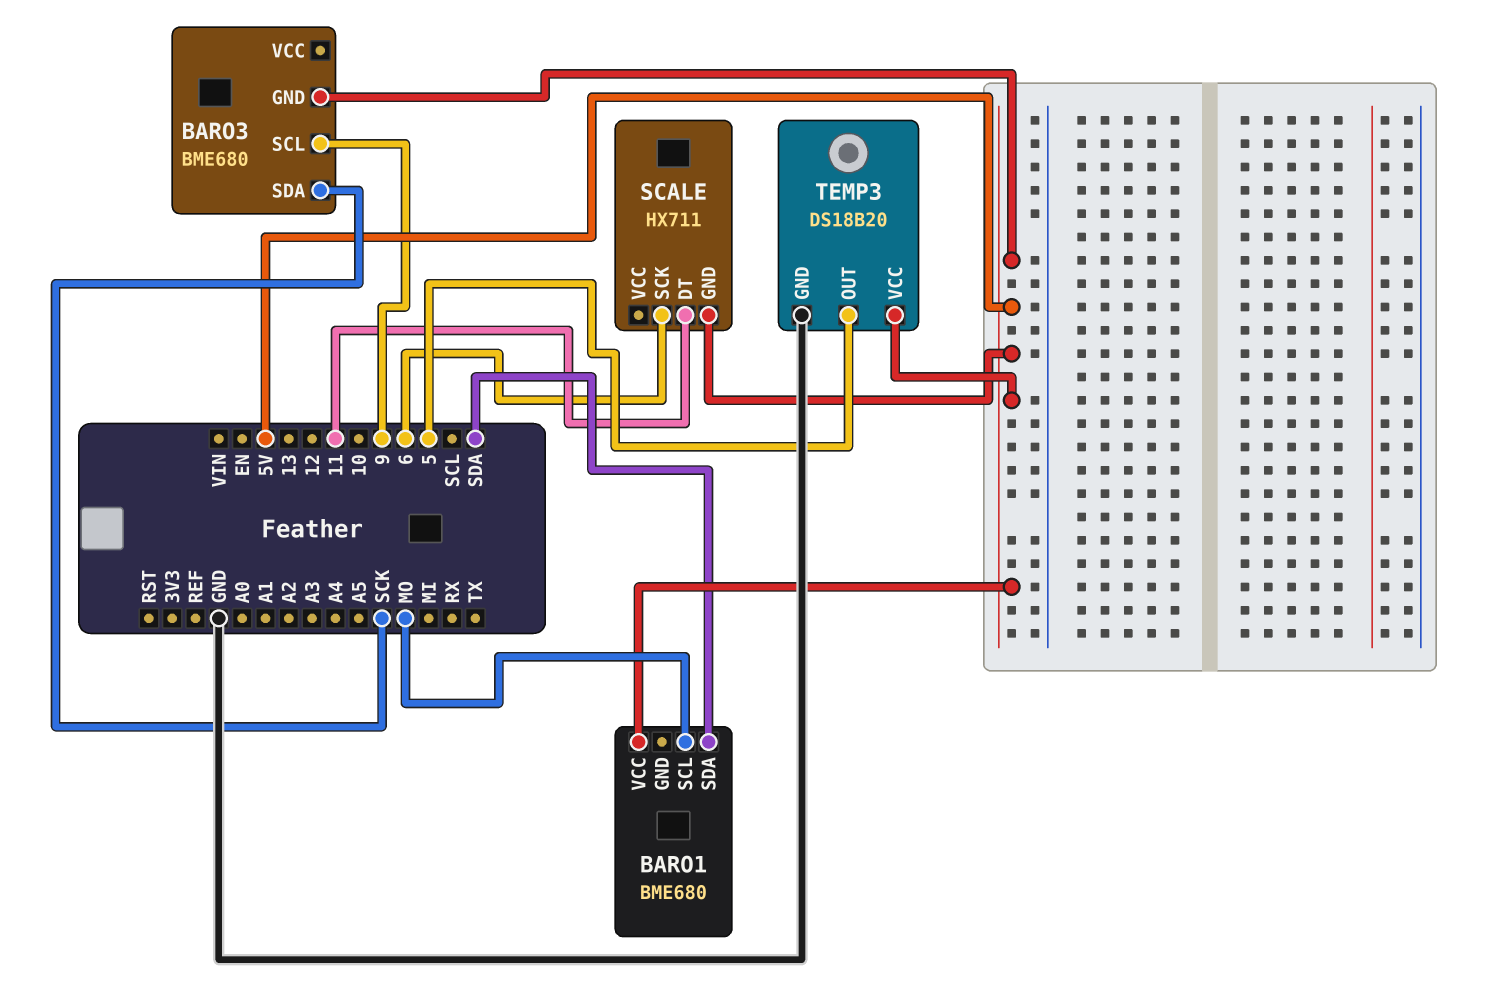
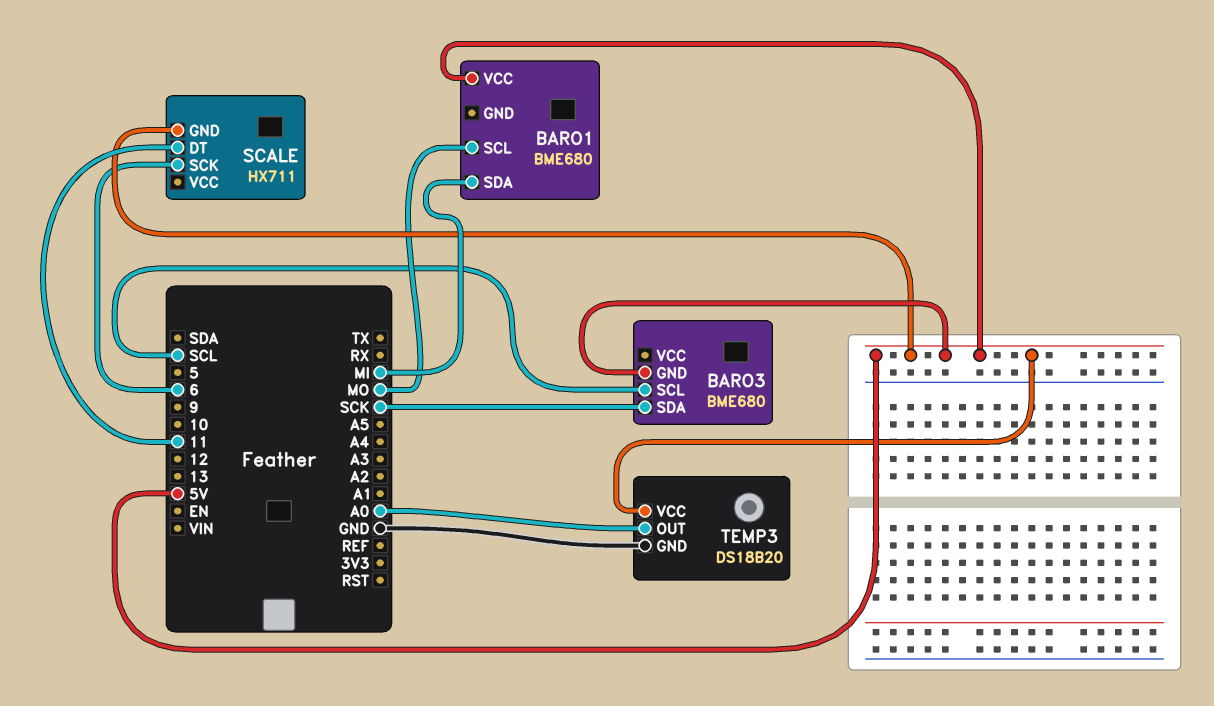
BARO1 pin SDA: SDA -> MI
BARO3 pin SCL: 9 -> SCL
TEMP3 pin OUT: 5 -> A0

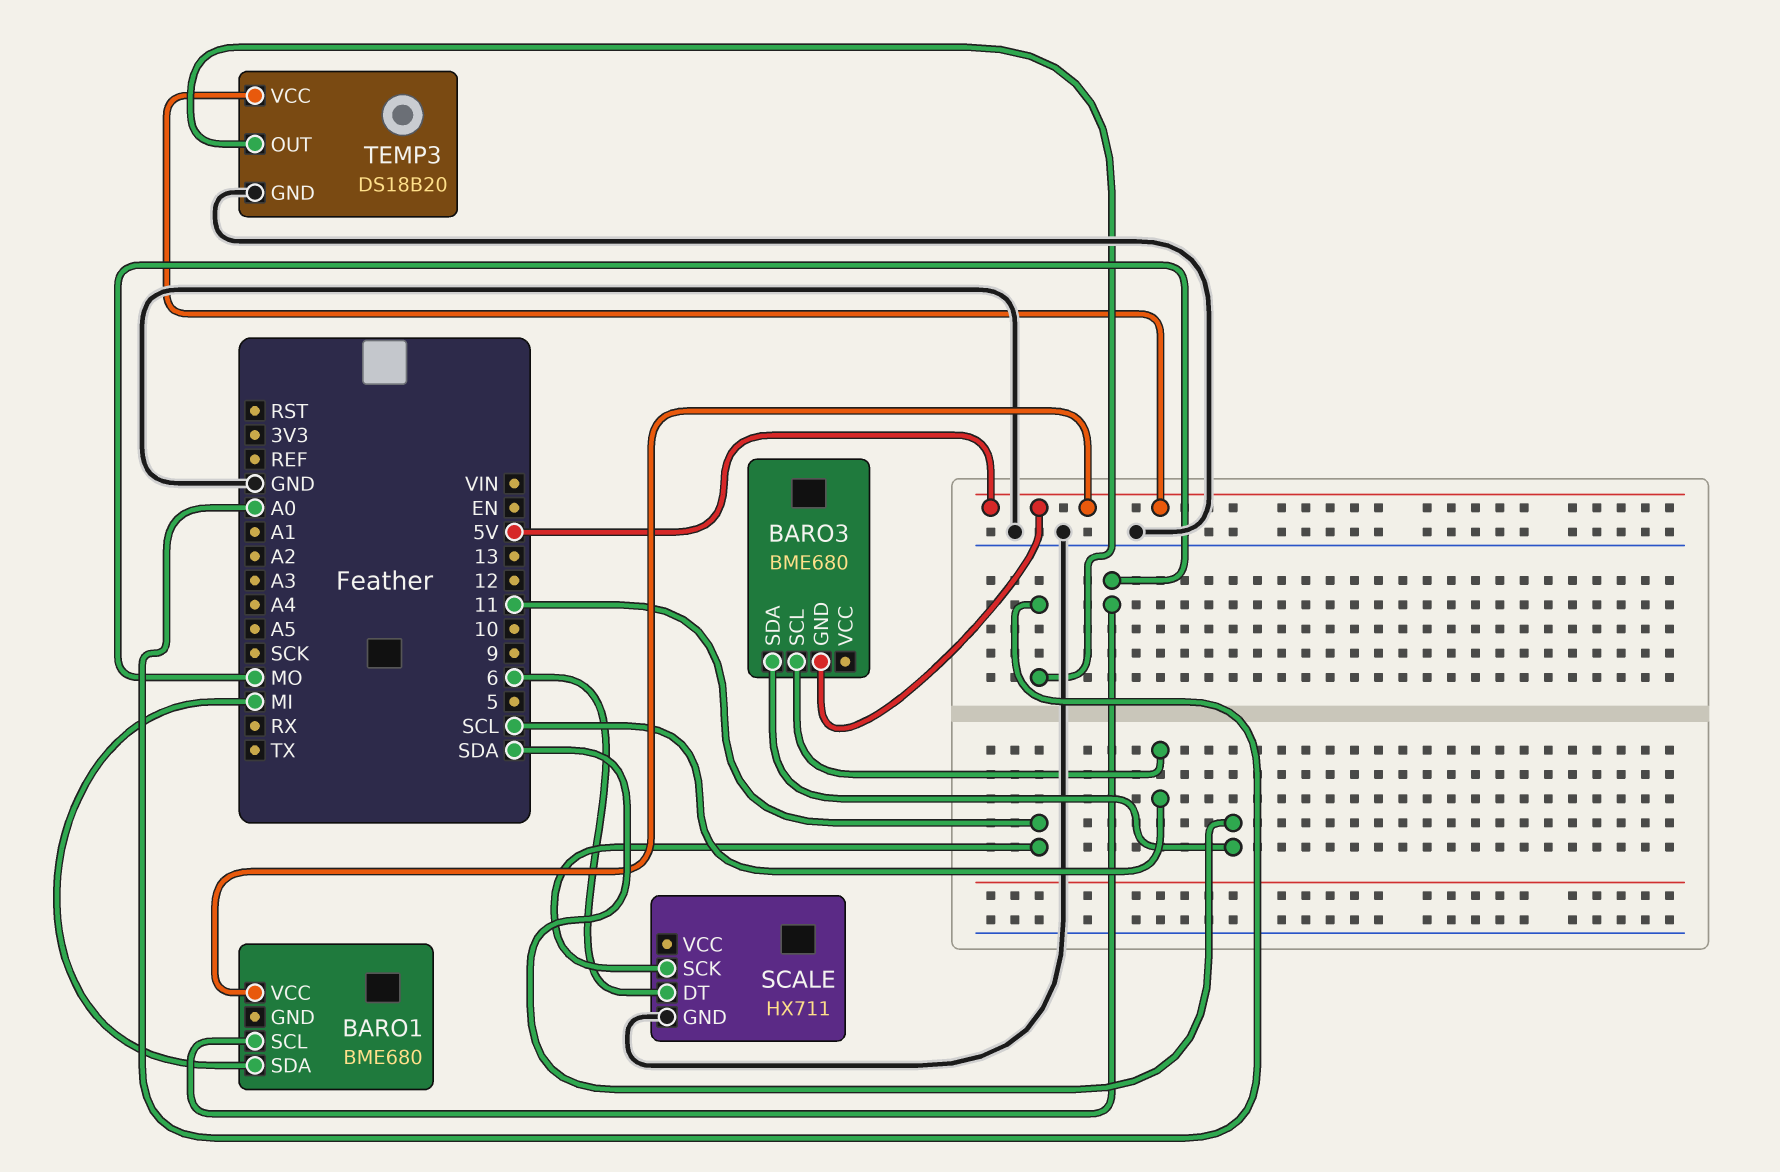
BARO3 pin SDA: SCK -> SDA
SCALE pin DT: 11 -> 6
SCALE pin GND: 5V -> GND
SCALE pin SCK: 6 -> 11

